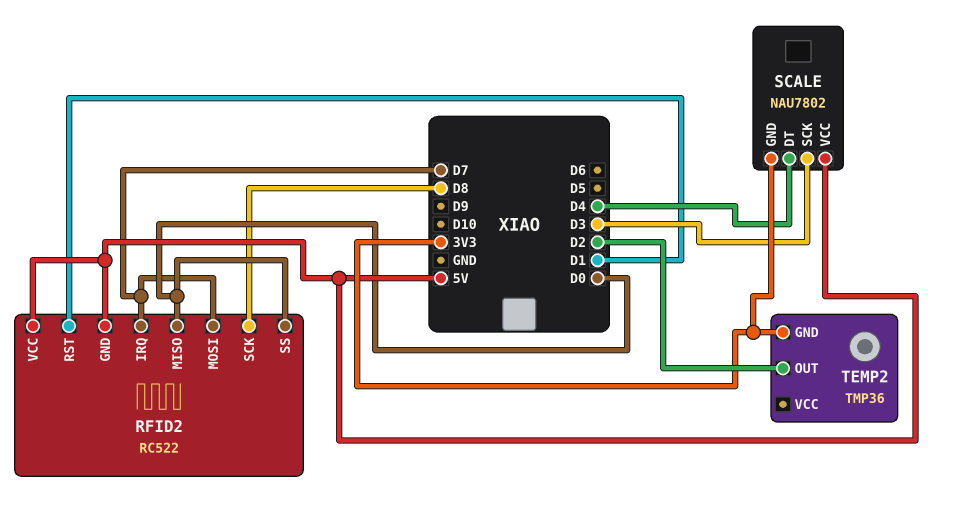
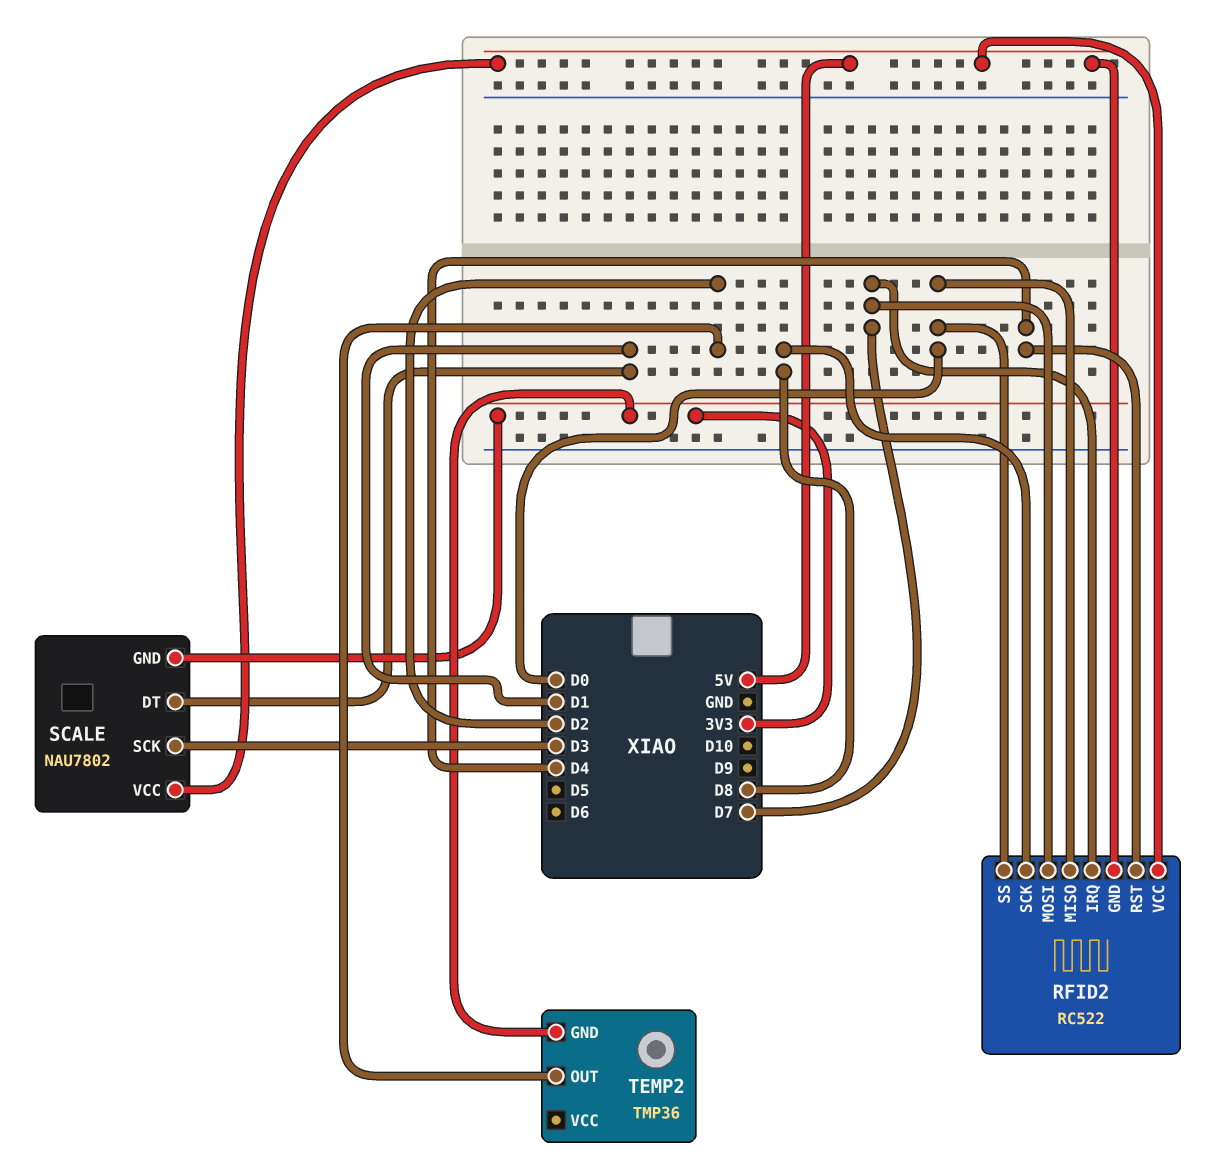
RFID2 pin RST: D1 -> D4
SCALE pin DT: D4 -> D1

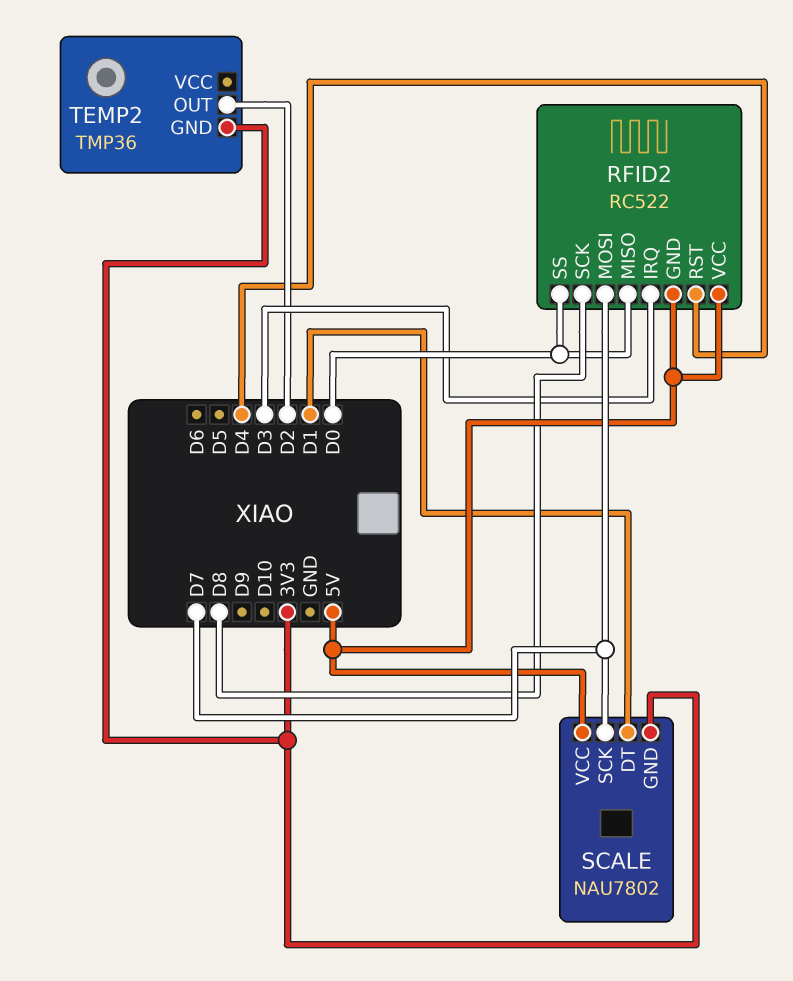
RFID2 pin IRQ: D7 -> D3
SCALE pin SCK: D3 -> D7

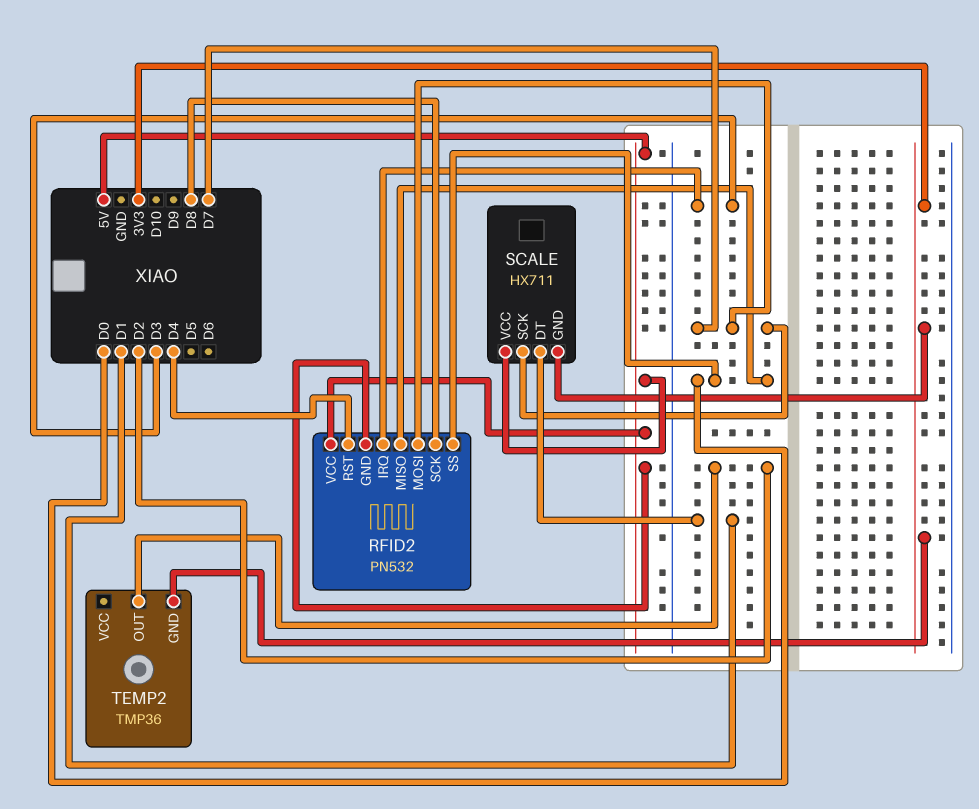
RFID2: RC522 -> PN532
SCALE: NAU7802 -> HX711

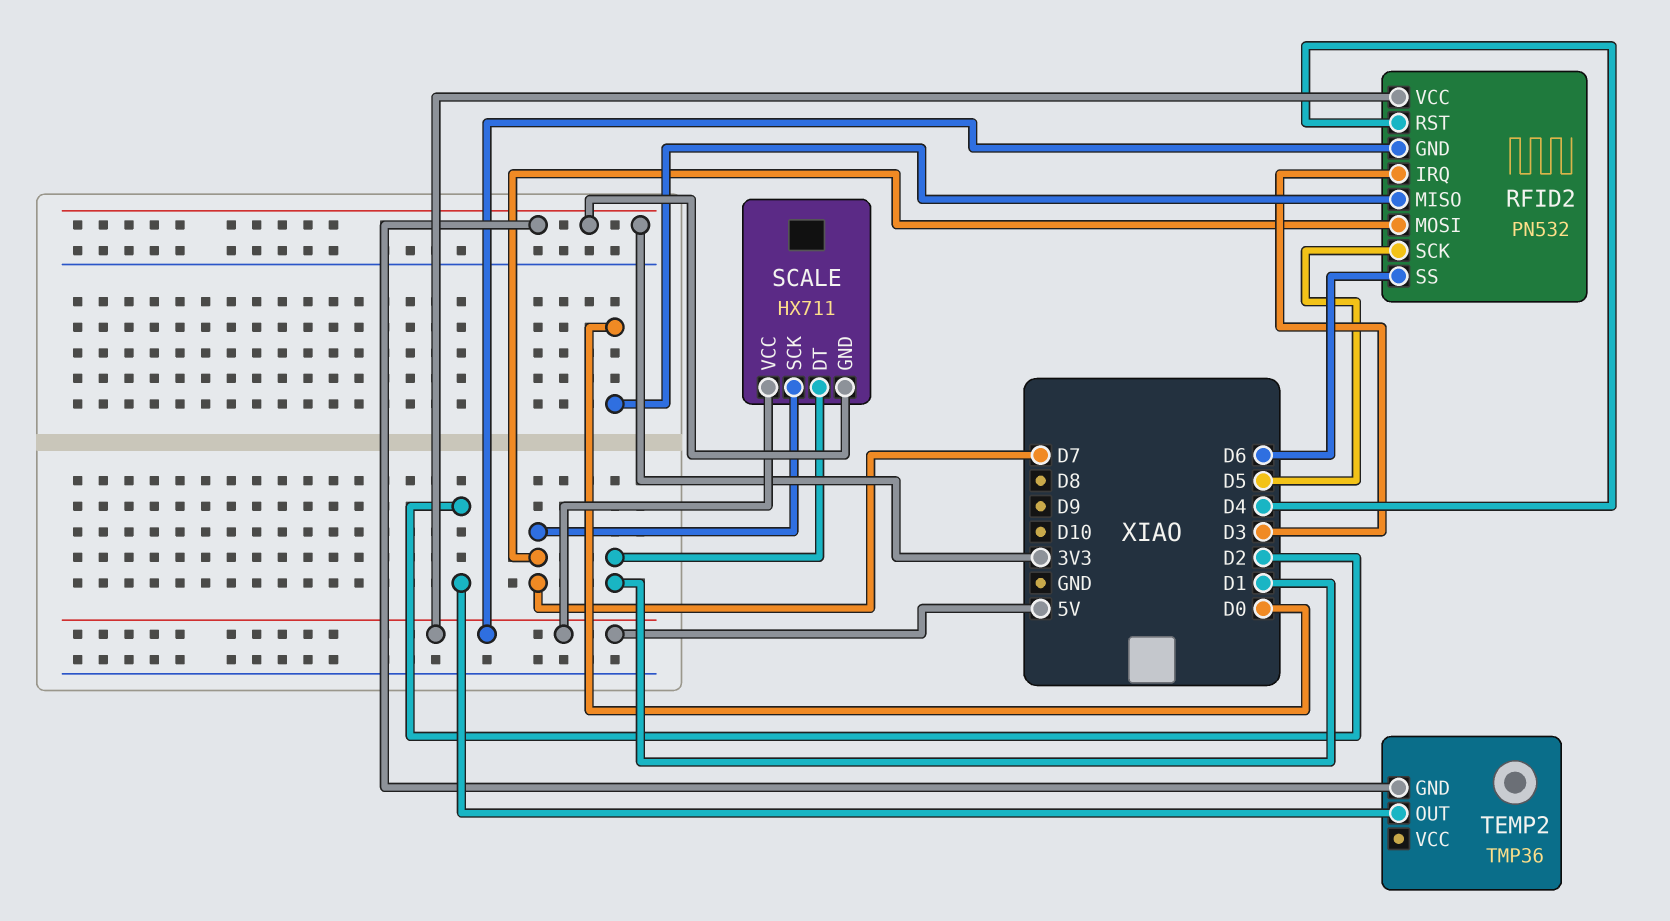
RFID2 pin SCK: D8 -> D5
RFID2 pin SS: D0 -> D6

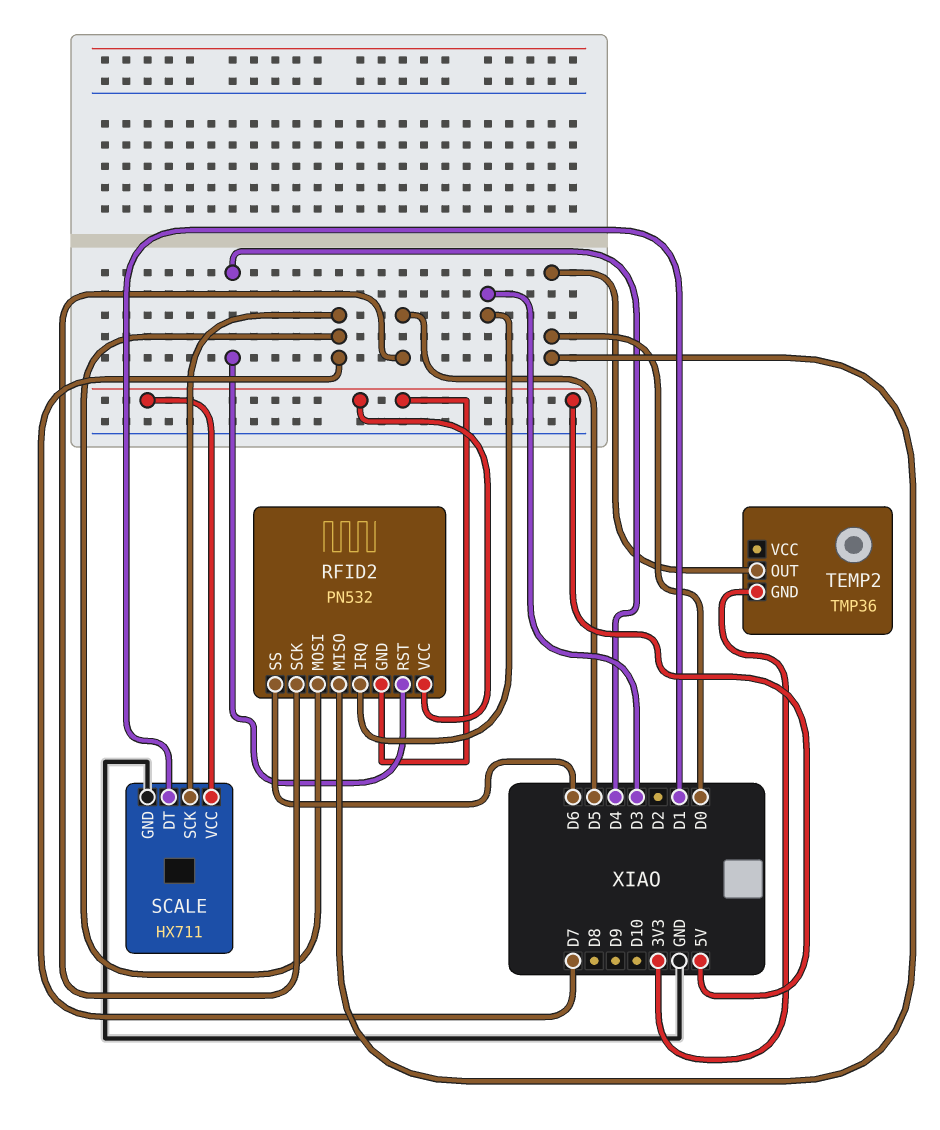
SCALE pin GND: 3V3 -> GND
TEMP2 pin OUT: D2 -> D0

